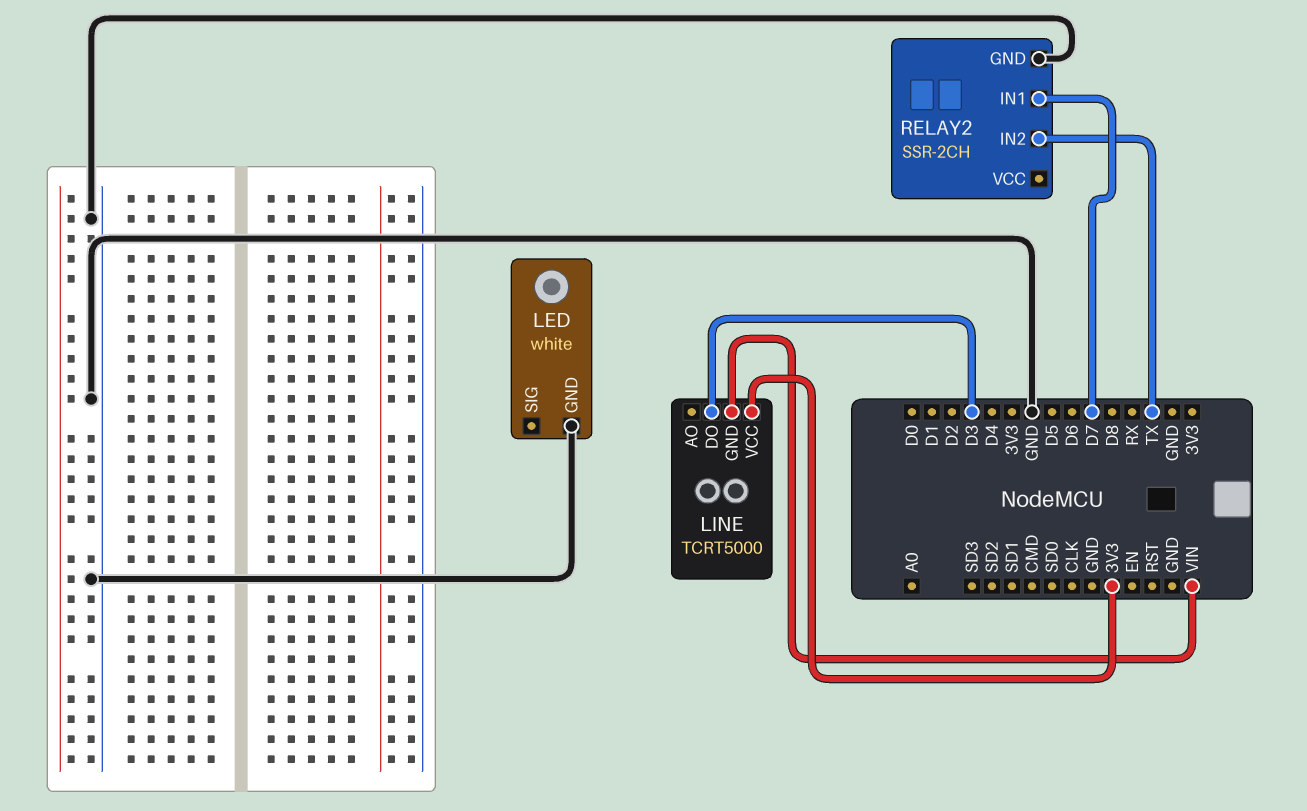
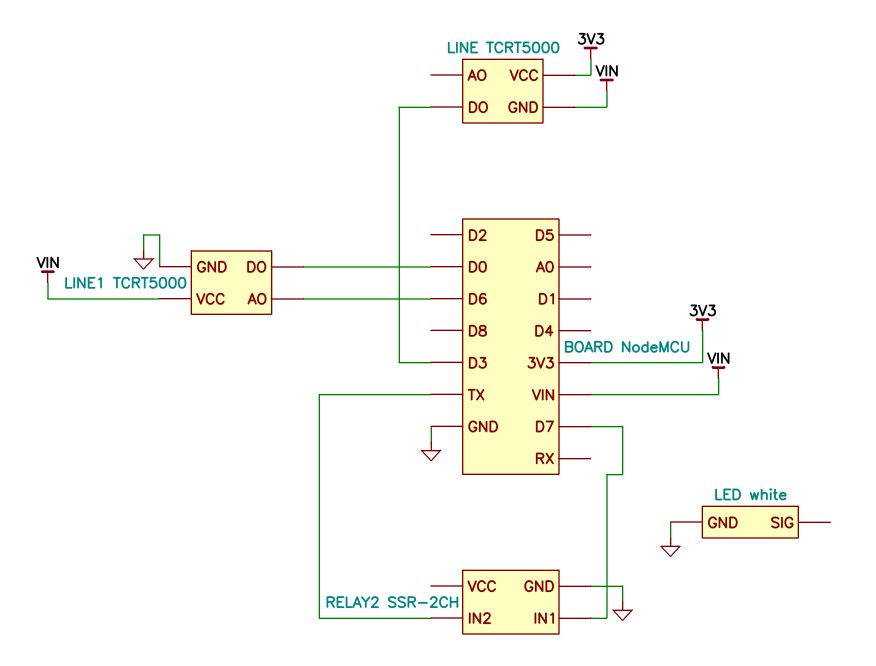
LINE1: none -> TCRT5000
LINE1 pin AO: none -> D6
LINE1 pin DO: none -> D0
LINE1 pin GND: none -> GND
LINE1 pin VCC: none -> VIN

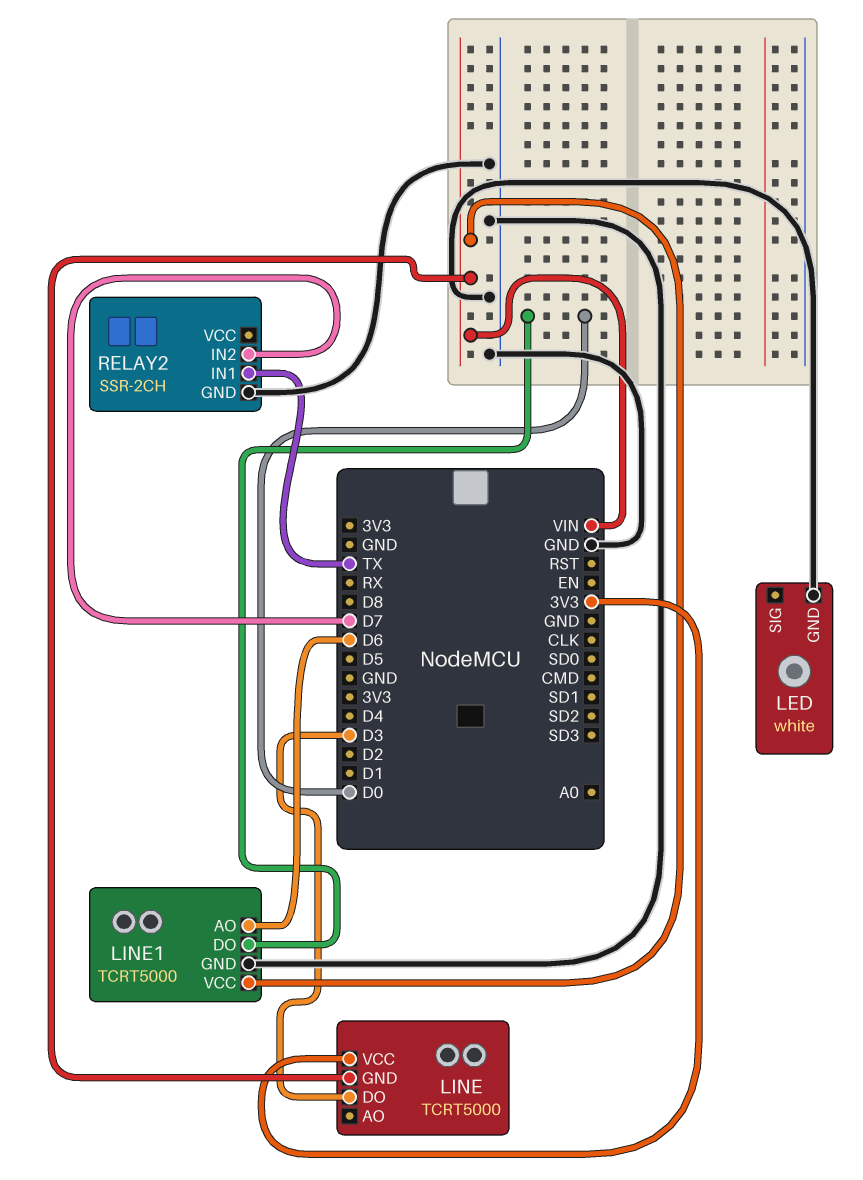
RELAY2 pin IN1: D7 -> TX
RELAY2 pin IN2: TX -> D7

